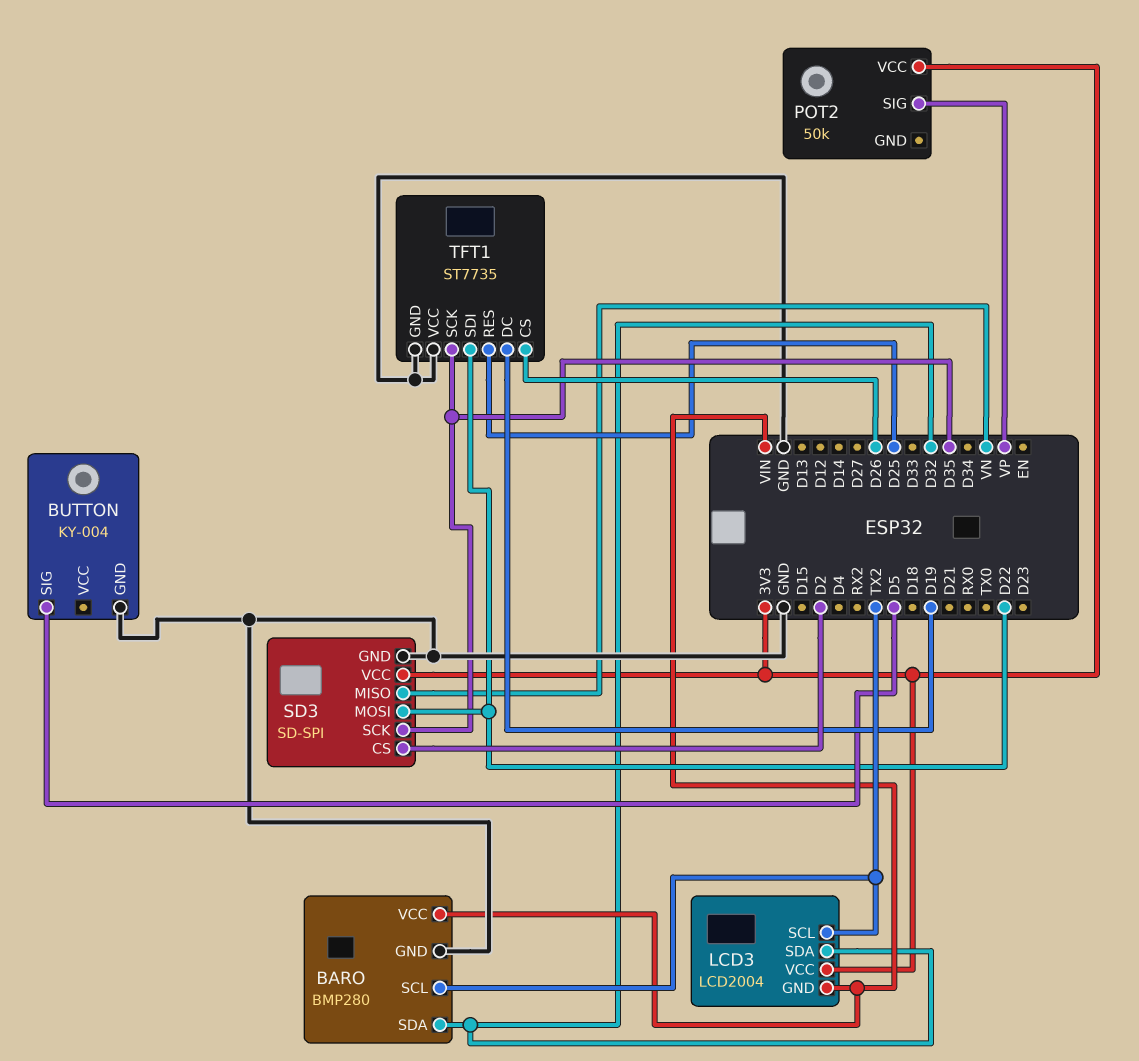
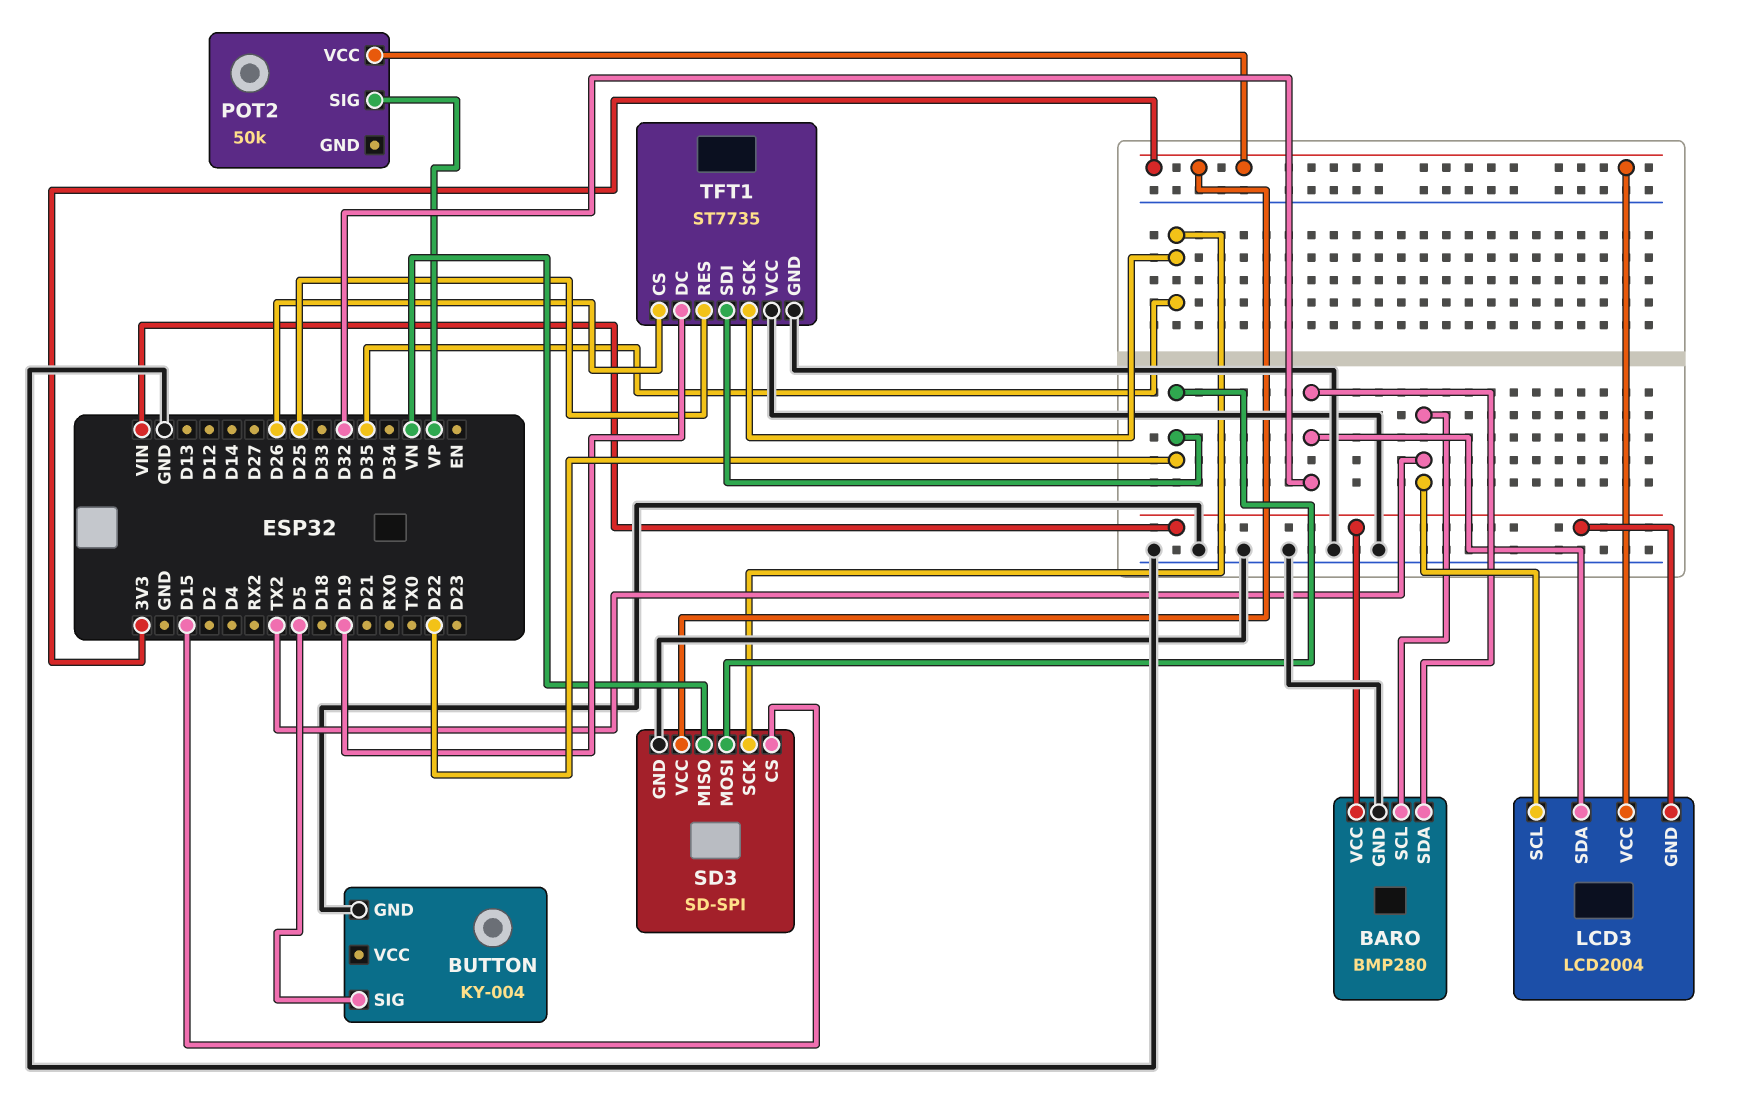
SD3 pin CS: D2 -> D15

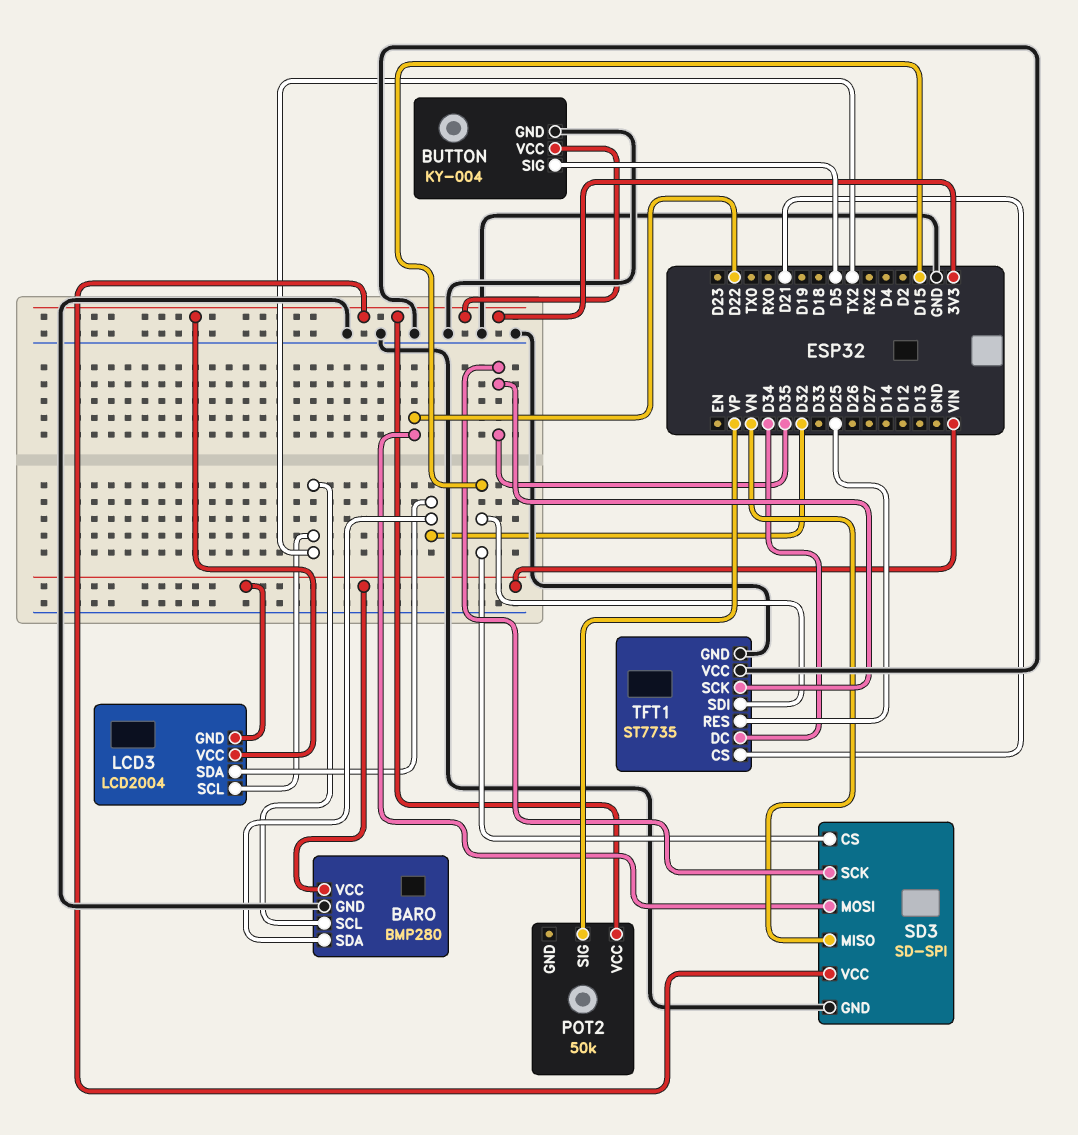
BUTTON pin VCC: none -> 3V3
TFT1 pin CS: D26 -> D21
TFT1 pin DC: D19 -> D34
TFT1 pin SDI: D22 -> D15

